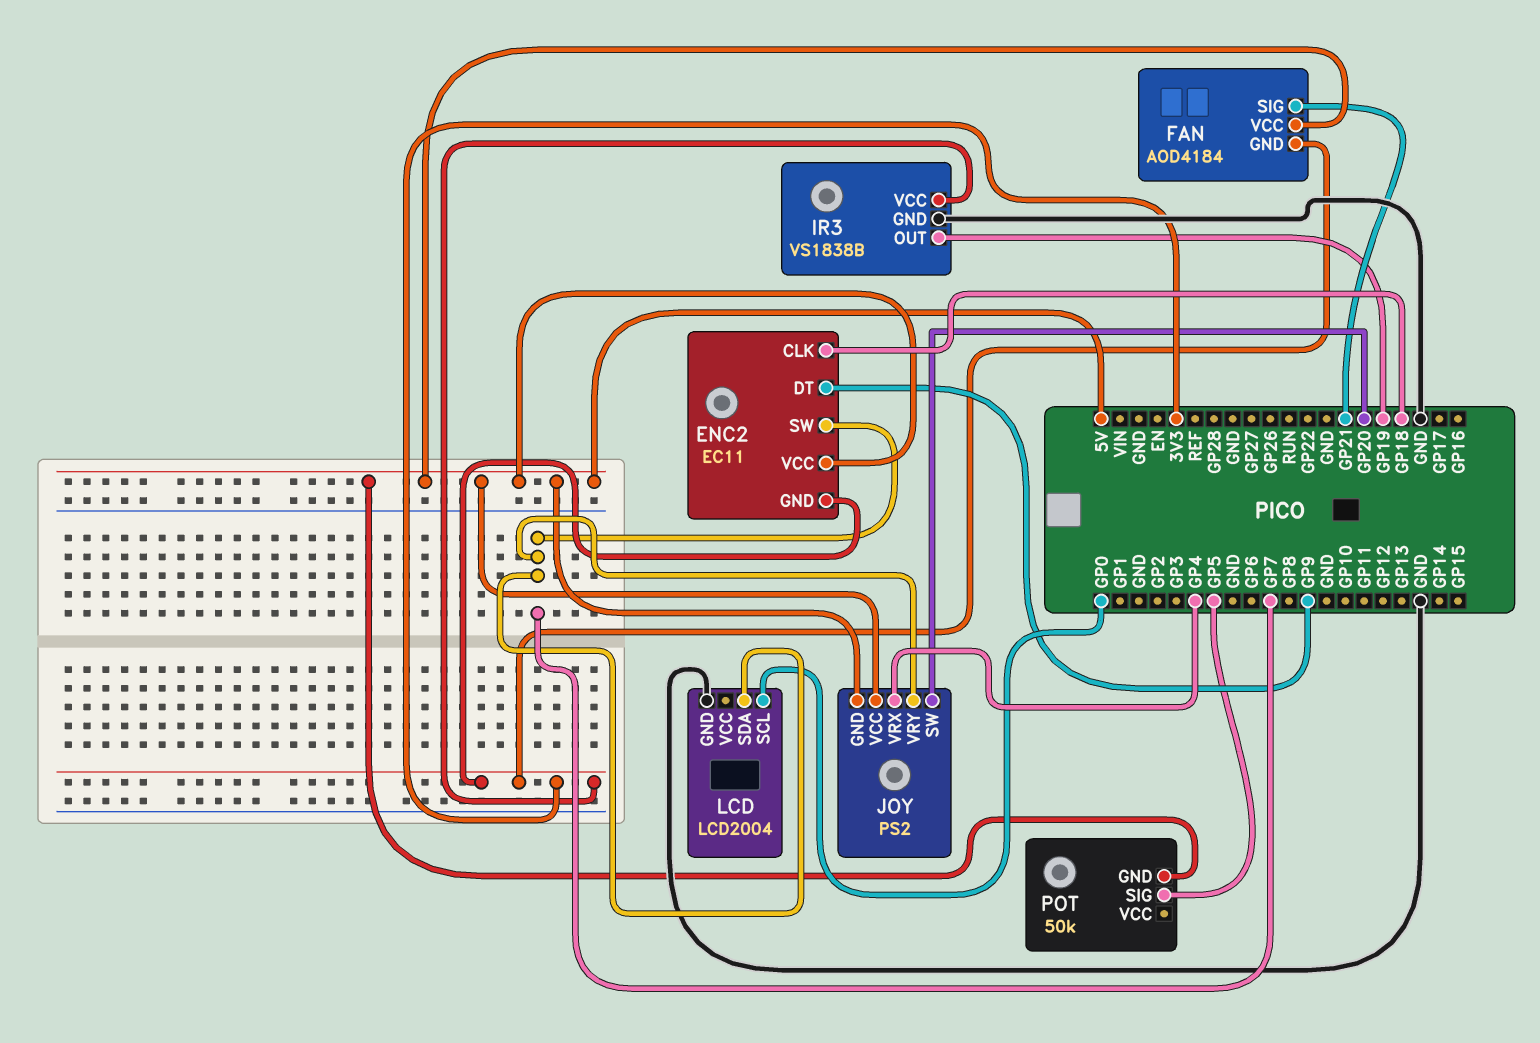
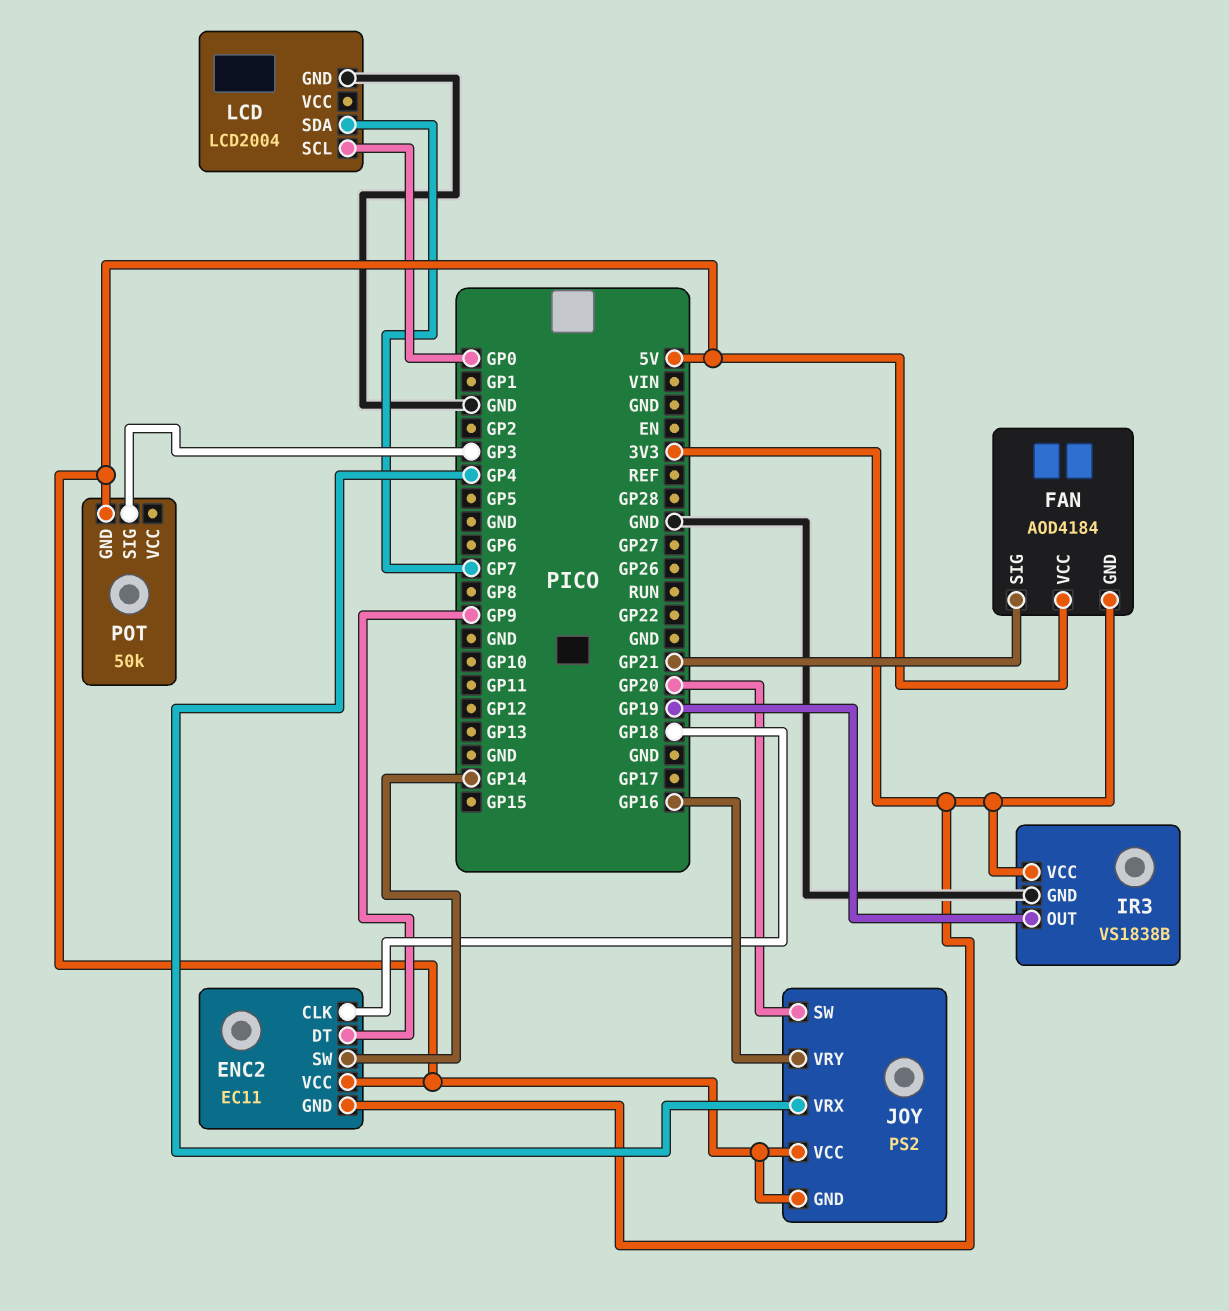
ENC2 pin SW: GP7 -> GP14
JOY pin VRY: GP7 -> GP16
POT pin SIG: GP5 -> GP3

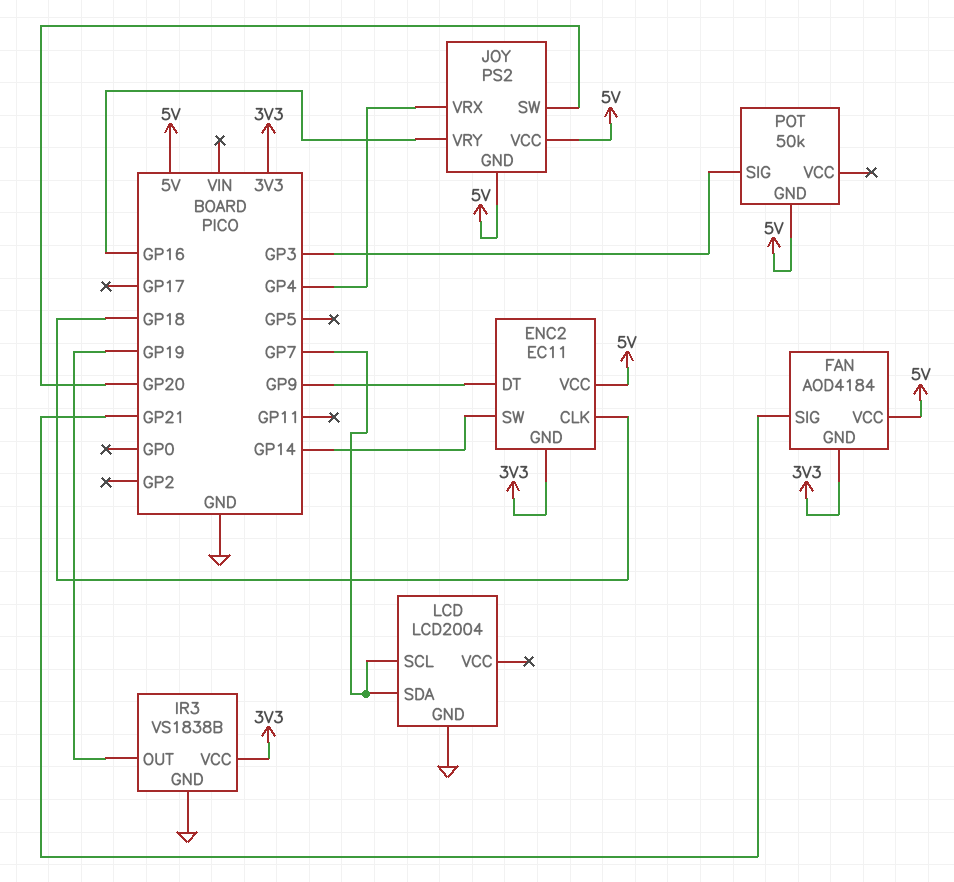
LCD pin SCL: GP0 -> GP7

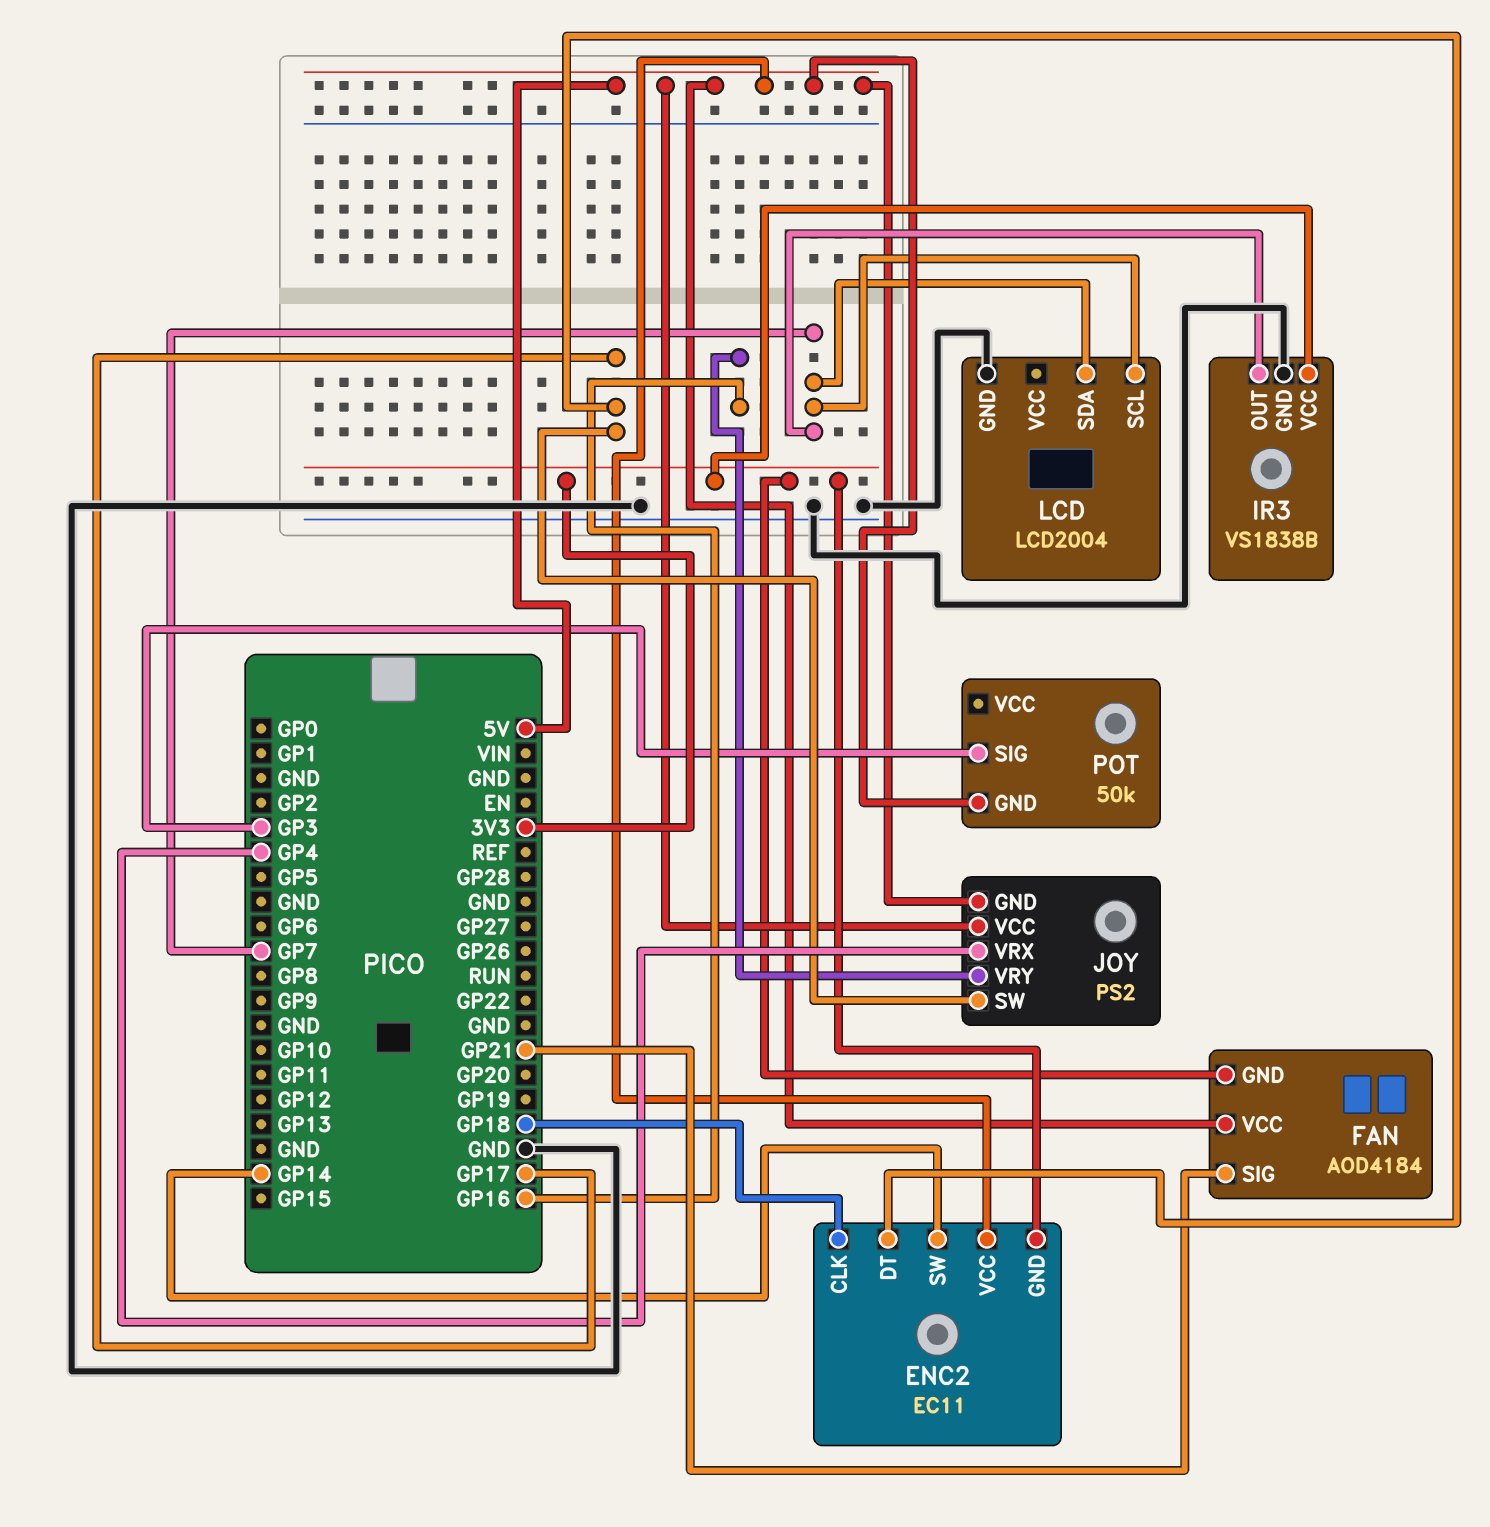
ENC2 pin DT: GP9 -> GP17
IR3 pin OUT: GP19 -> GP7
JOY pin SW: GP20 -> GP17

